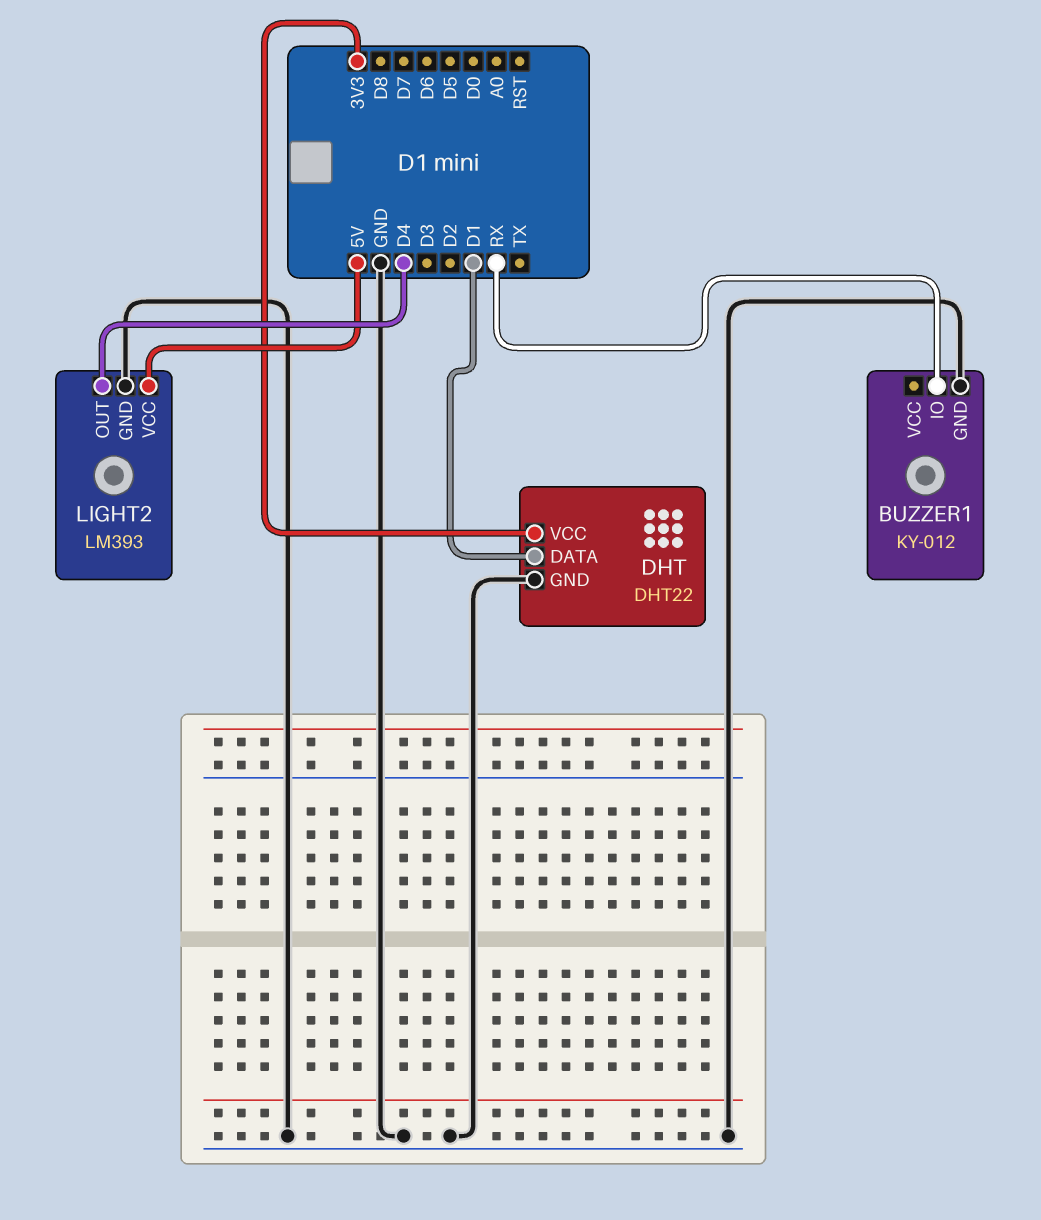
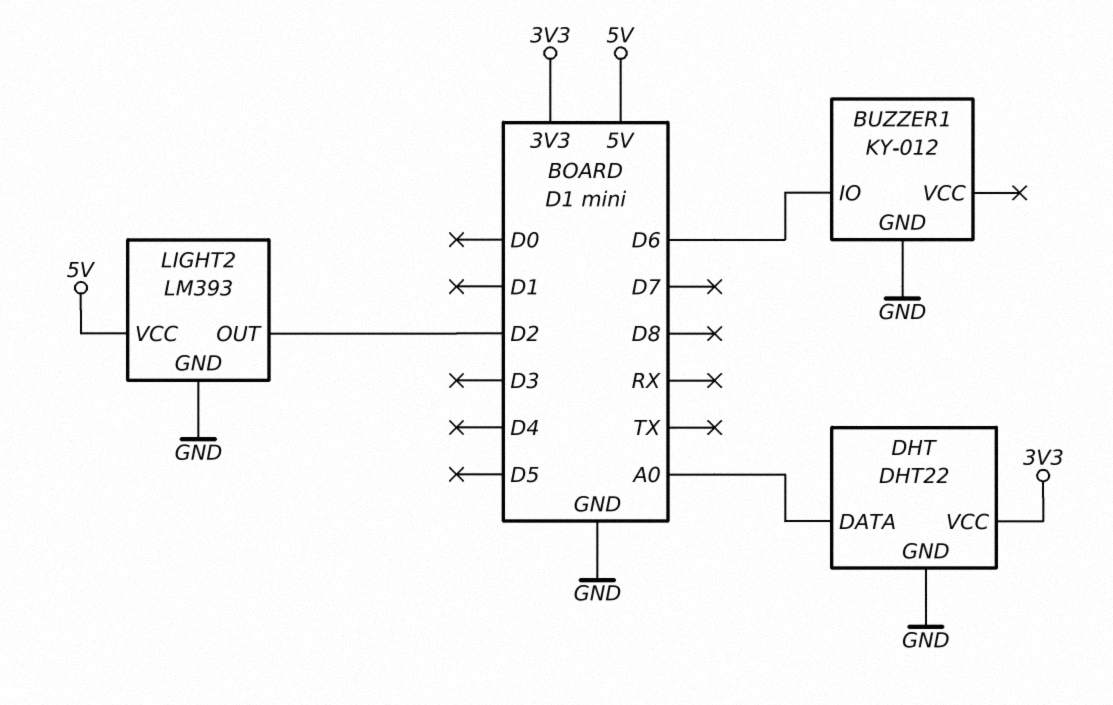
BUZZER1 pin IO: RX -> D6
DHT pin DATA: D1 -> A0
LIGHT2 pin OUT: D4 -> D2

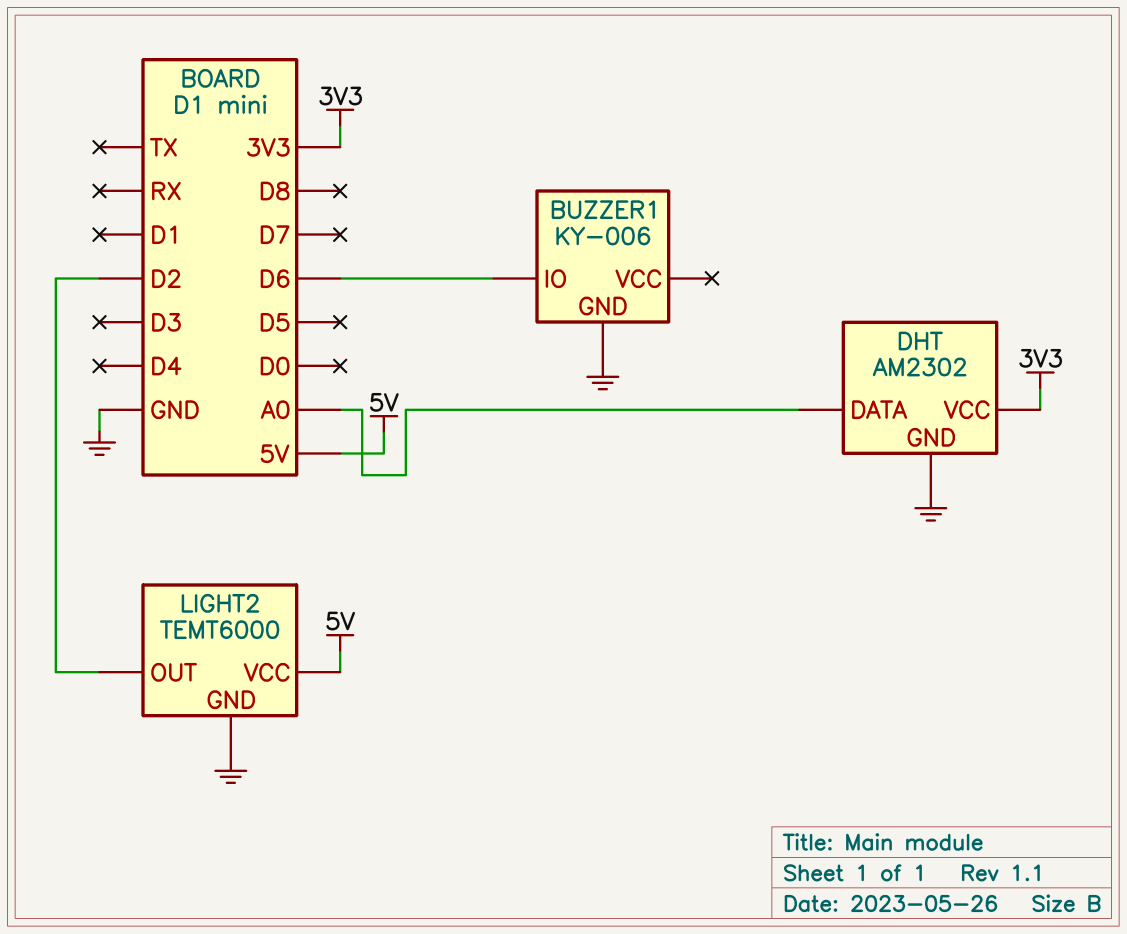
BUZZER1: KY-012 -> KY-006
DHT: DHT22 -> AM2302
LIGHT2: LM393 -> TEMT6000

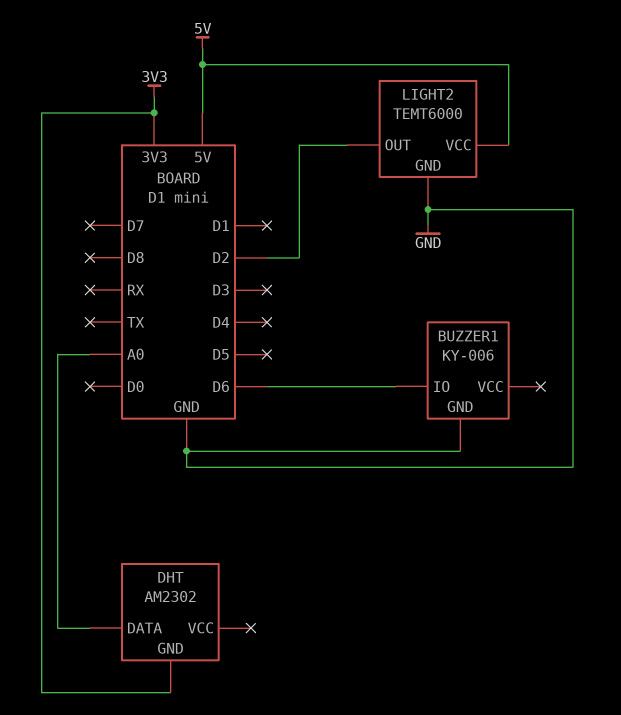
DHT pin GND: GND -> 3V3
DHT pin VCC: 3V3 -> none

